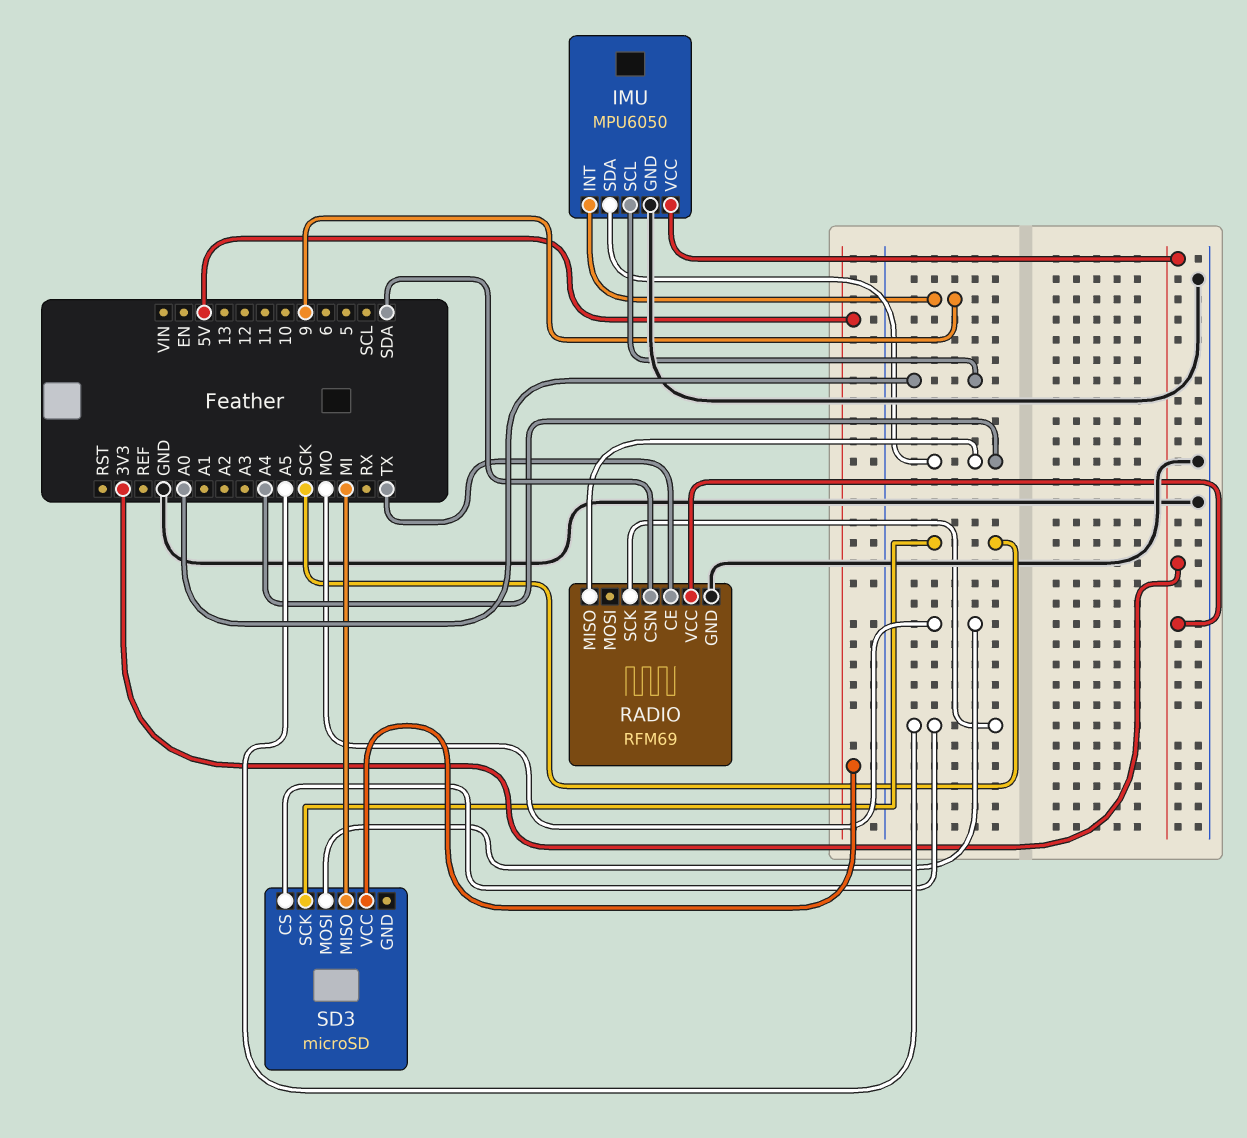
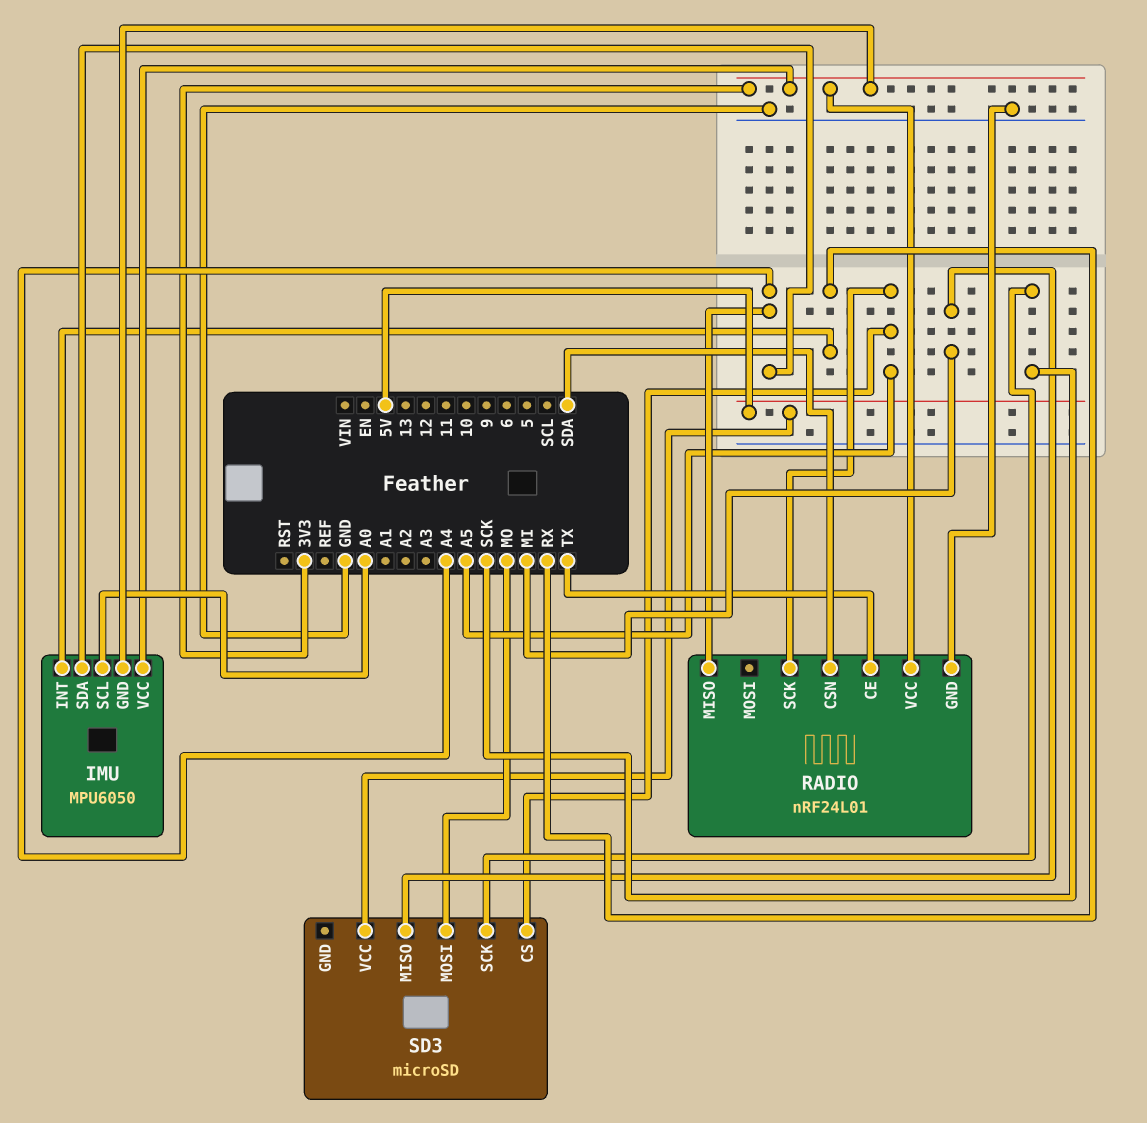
IMU pin GND: GND -> 3V3
IMU pin INT: 9 -> RX
RADIO: RFM69 -> nRF24L01

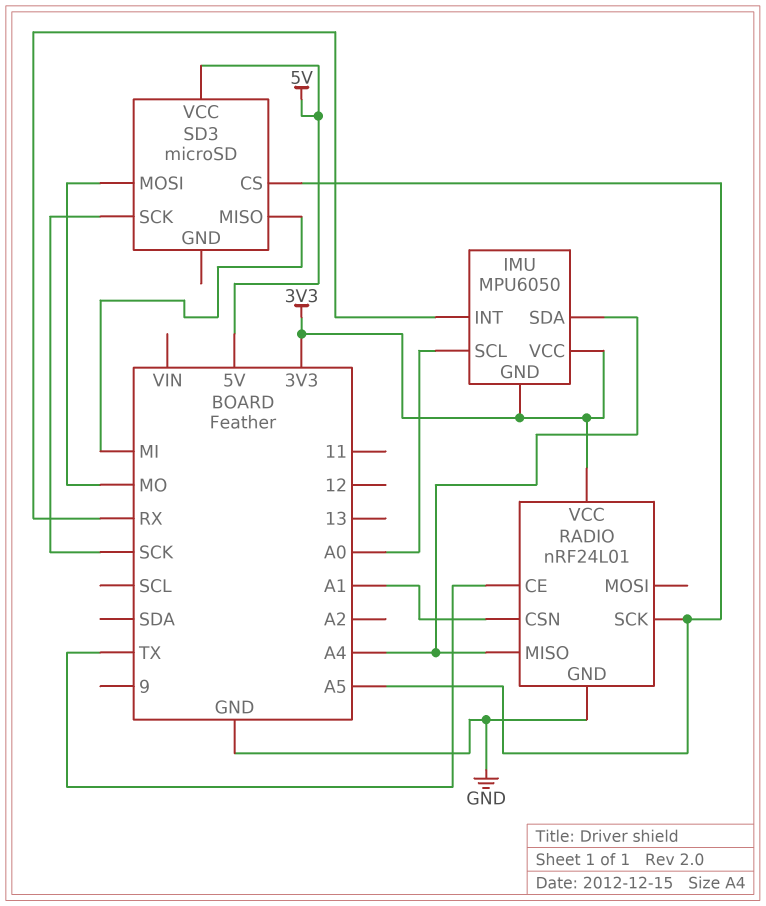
RADIO pin CSN: SDA -> A1

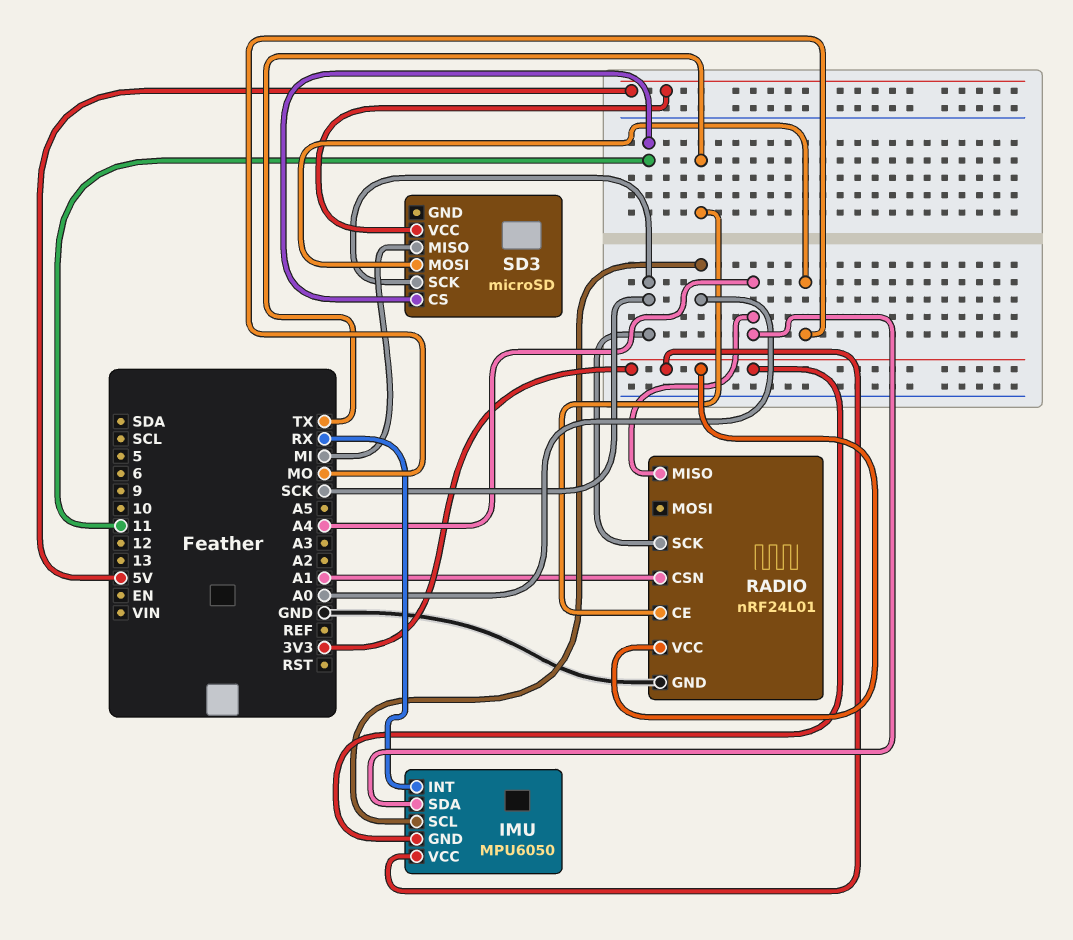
RADIO pin SCK: A5 -> SCK
SD3 pin CS: A5 -> 11

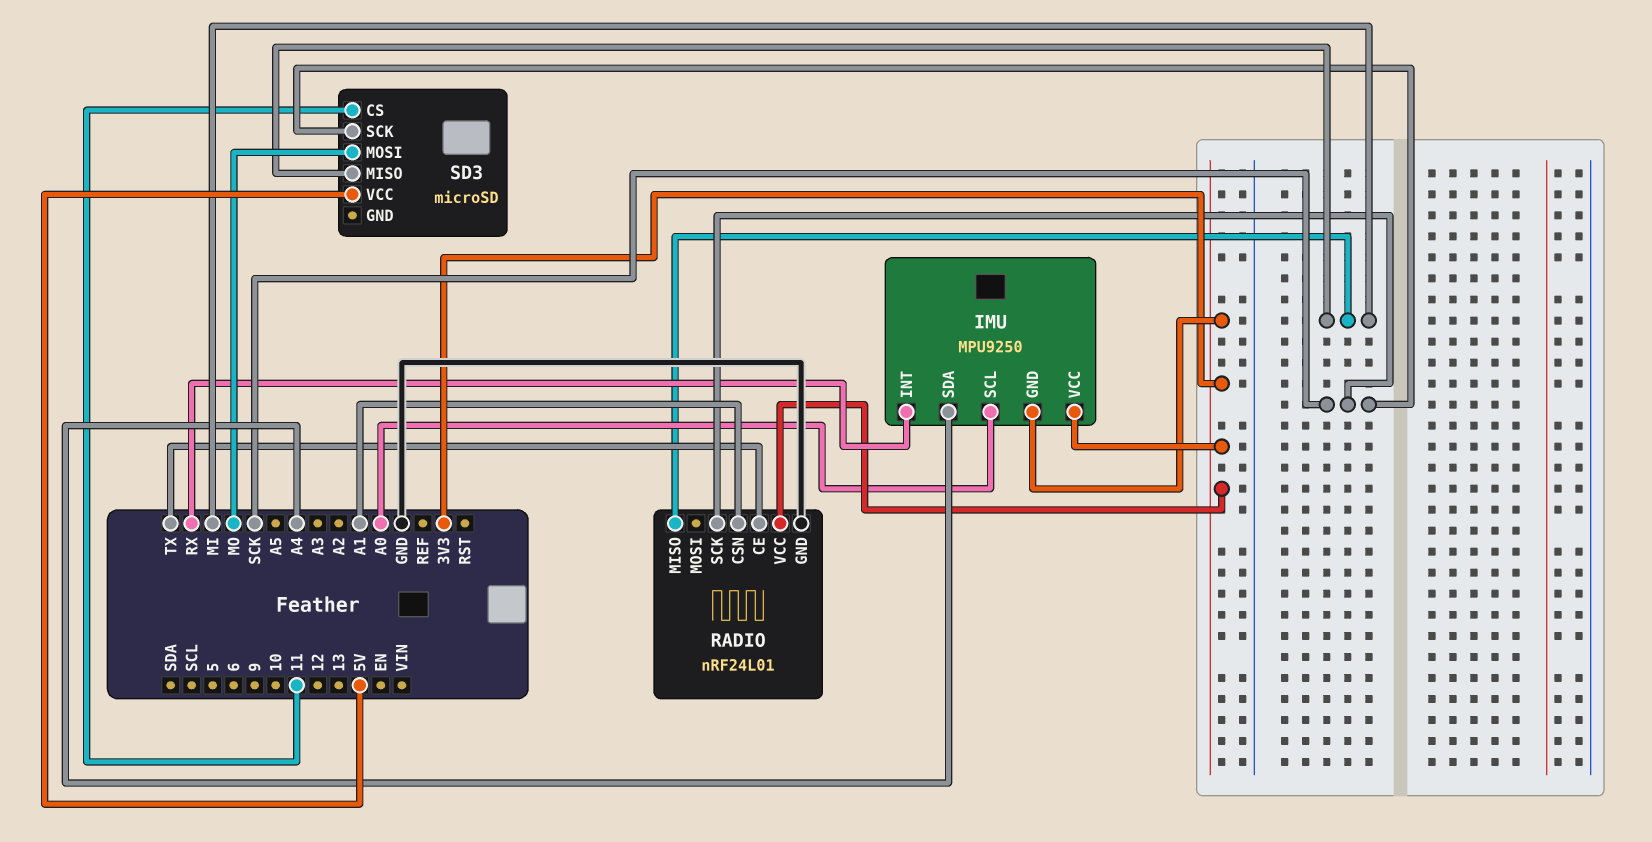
IMU: MPU6050 -> MPU9250
RADIO pin MISO: A4 -> MI

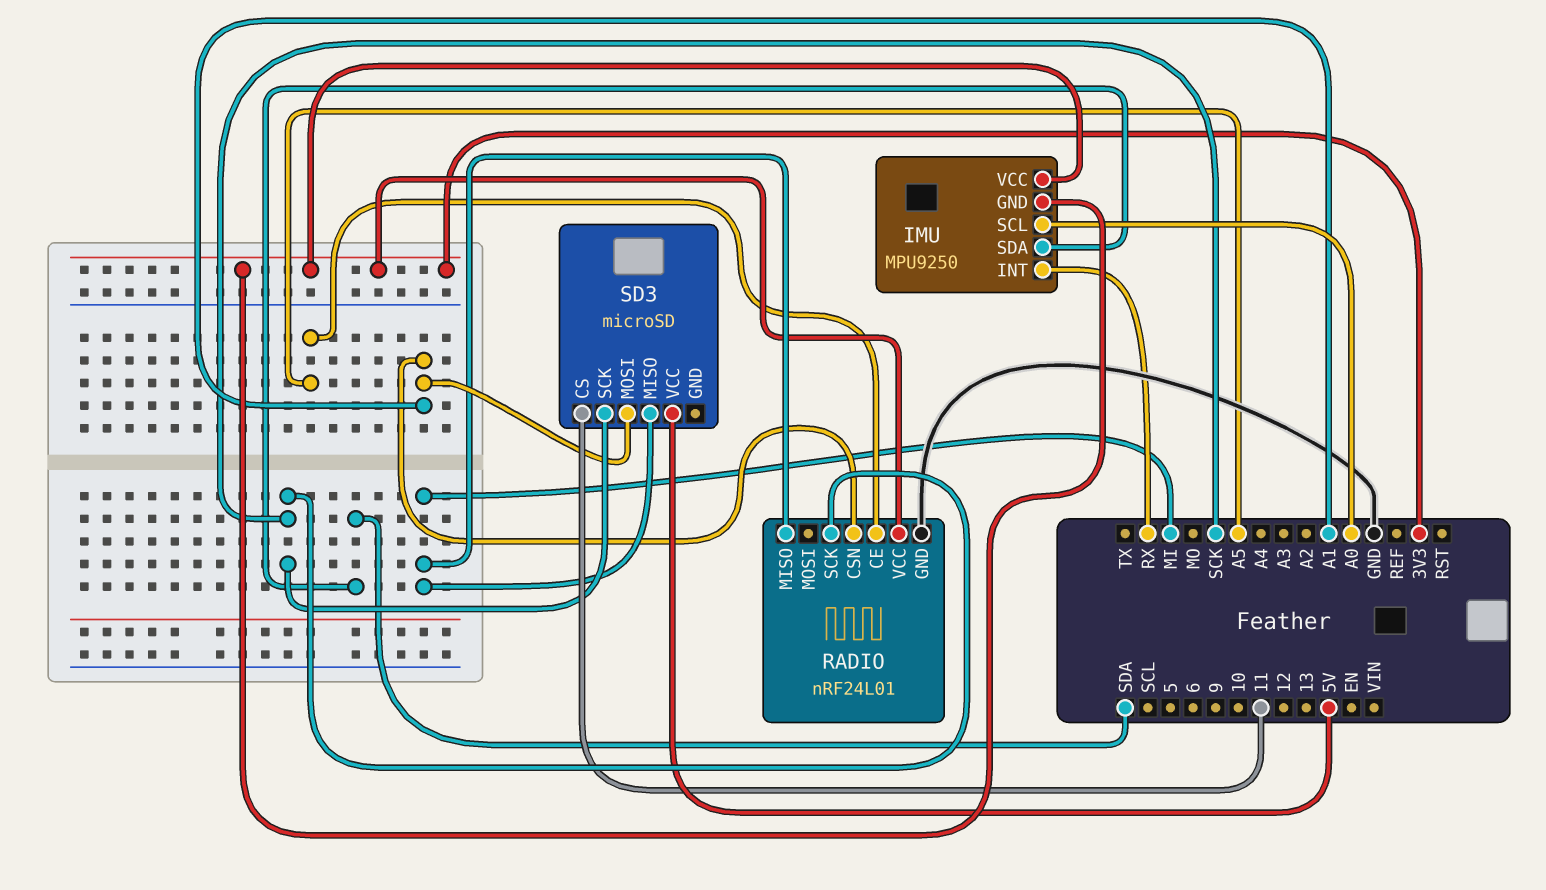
IMU pin SDA: A4 -> SDA
RADIO pin CE: TX -> A5
SD3 pin MOSI: MO -> A1

